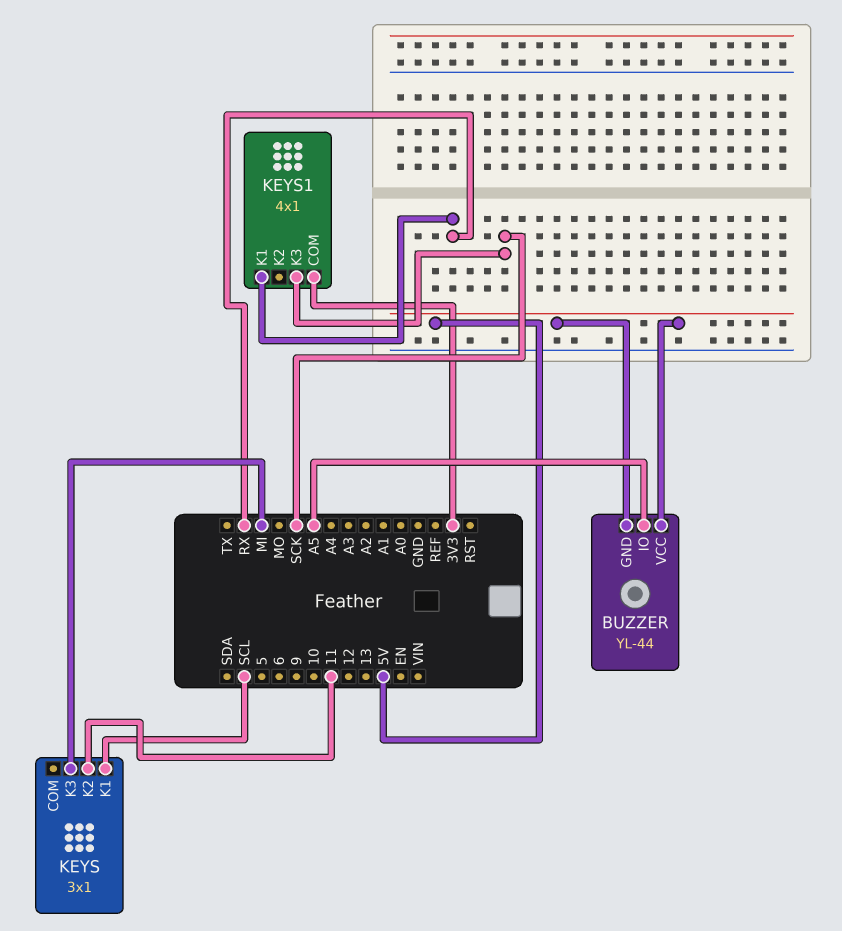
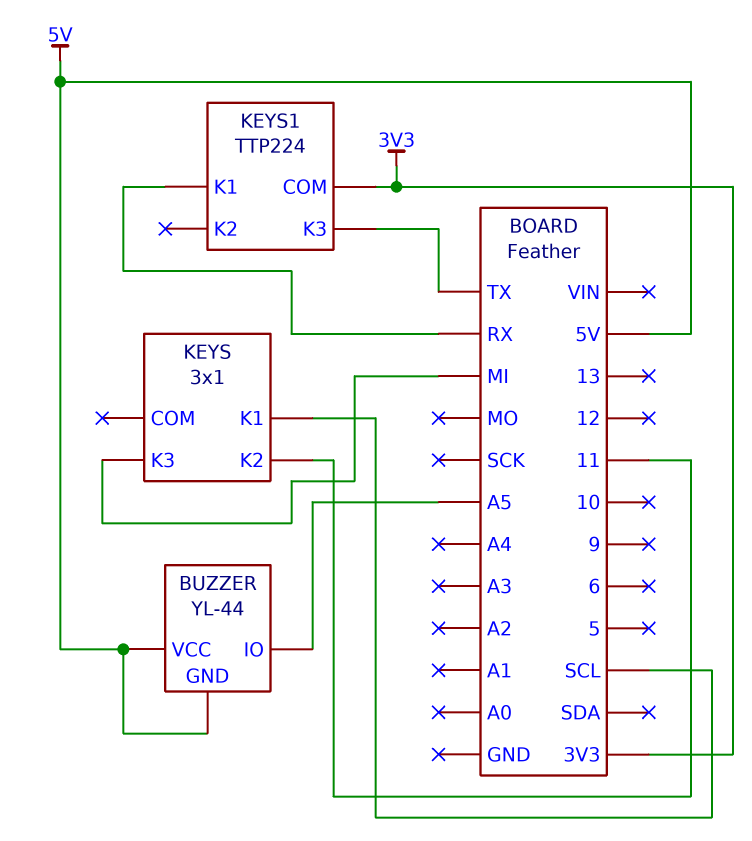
KEYS1: 4x1 -> TTP224
KEYS1 pin K3: SCK -> TX

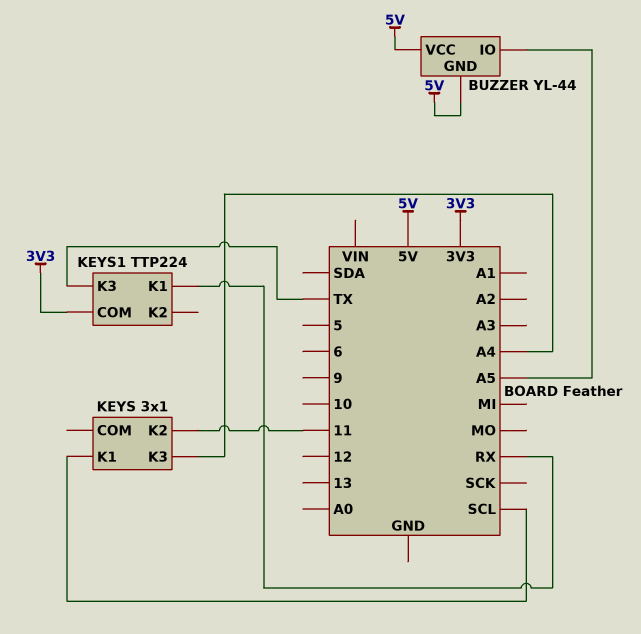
KEYS pin K3: MI -> A4

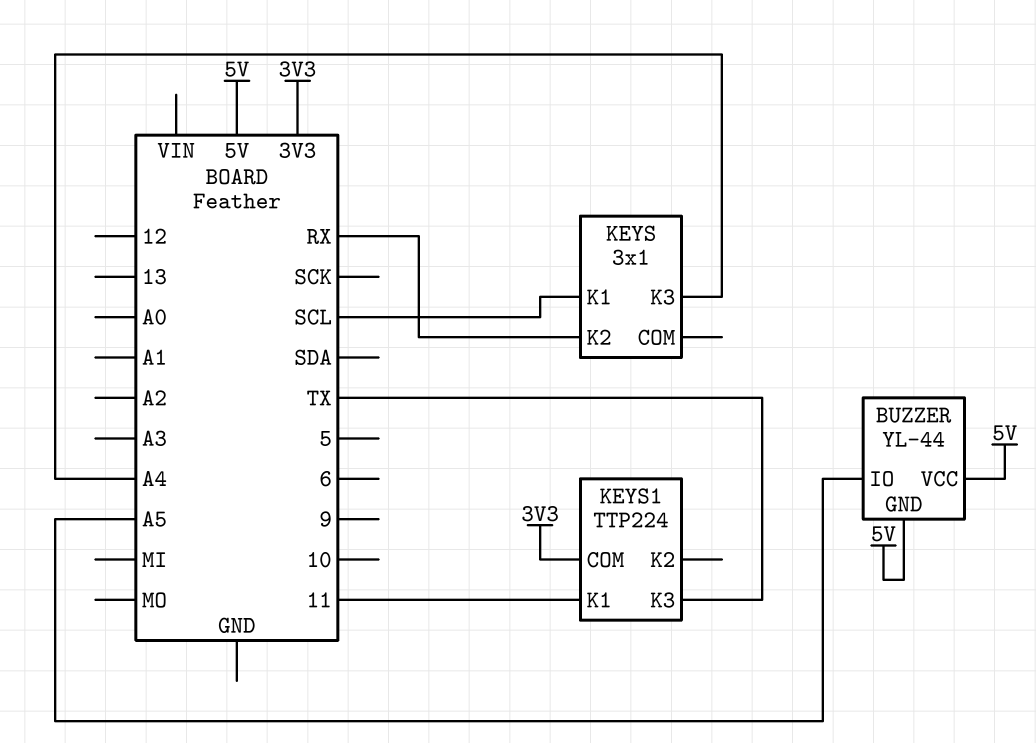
KEYS pin K2: 11 -> RX
KEYS1 pin K1: RX -> 11

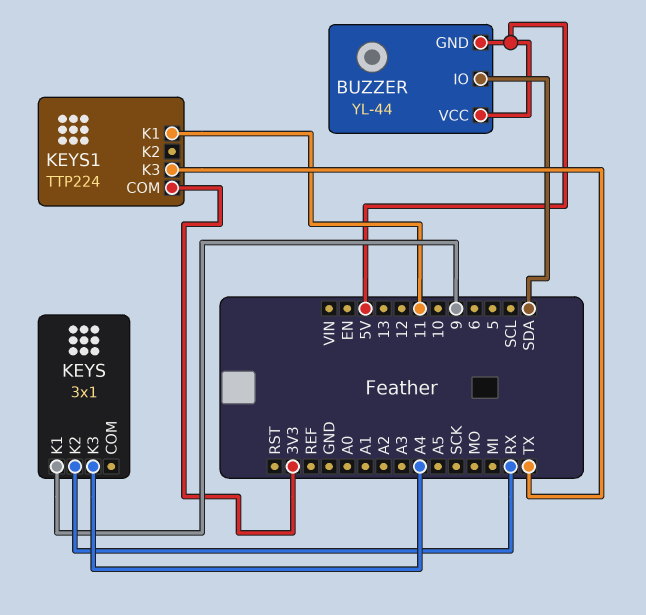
BUZZER pin IO: A5 -> SDA
KEYS pin K1: SCL -> 9

